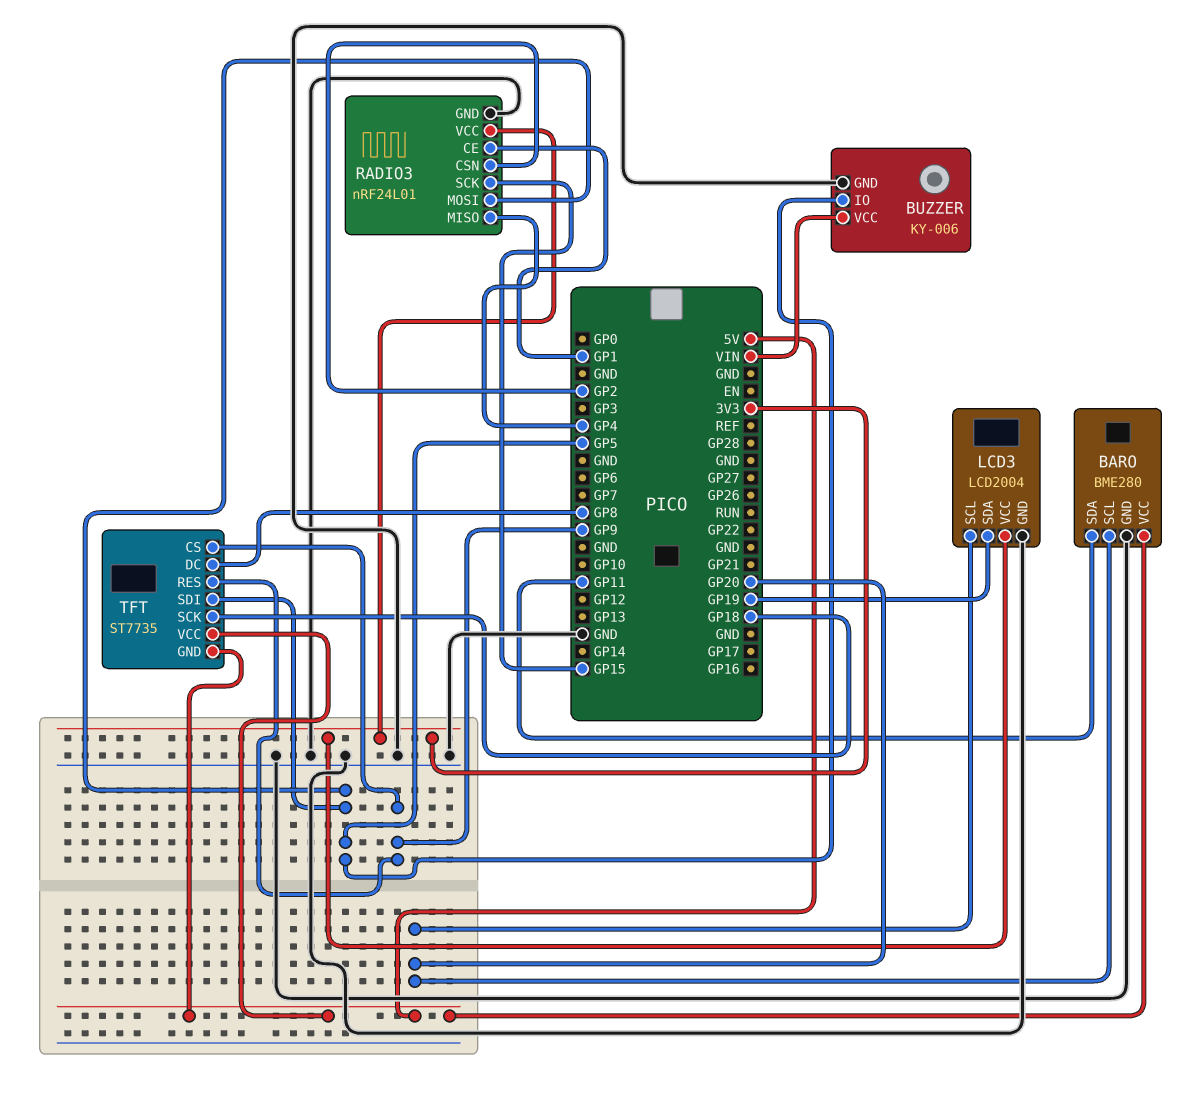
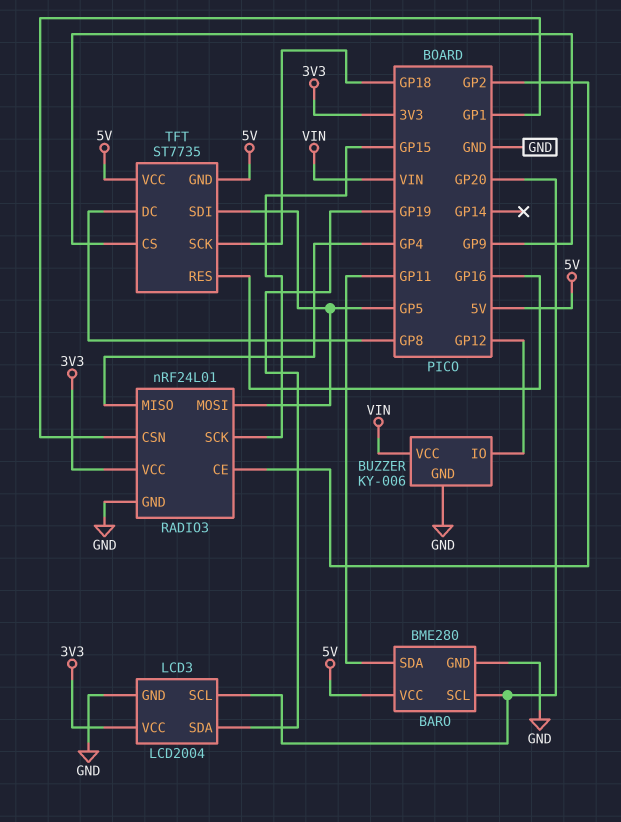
BUZZER pin IO: GP5 -> GP12
RADIO3 pin CE: GP1 -> GP2
RADIO3 pin CSN: GP2 -> GP1
TFT pin RES: GP9 -> GP16

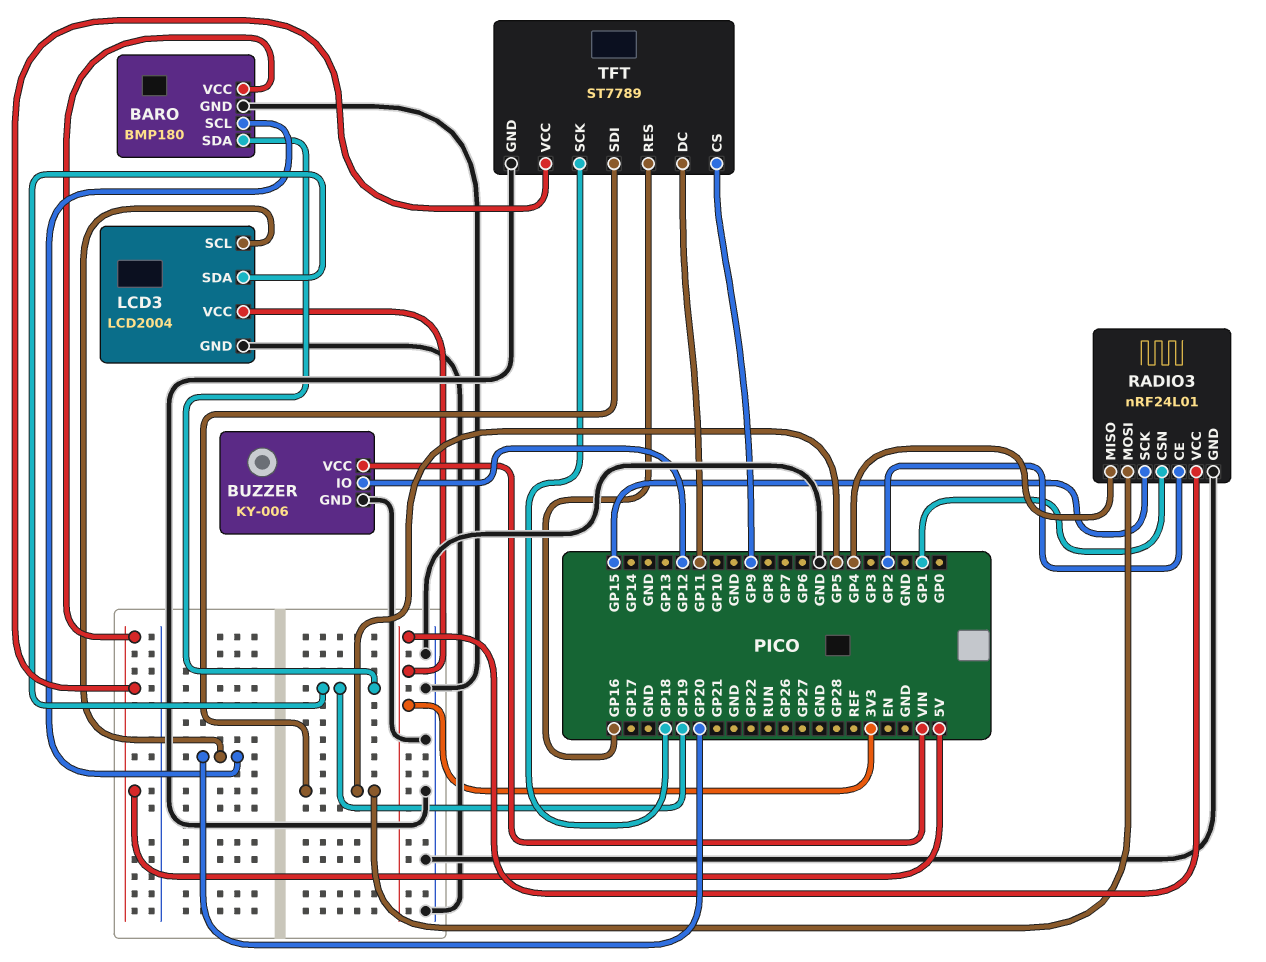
BARO: BME280 -> BMP180
BARO pin SDA: GP11 -> GP19
TFT: ST7735 -> ST7789
TFT pin DC: GP8 -> GP11
TFT pin GND: 5V -> GND

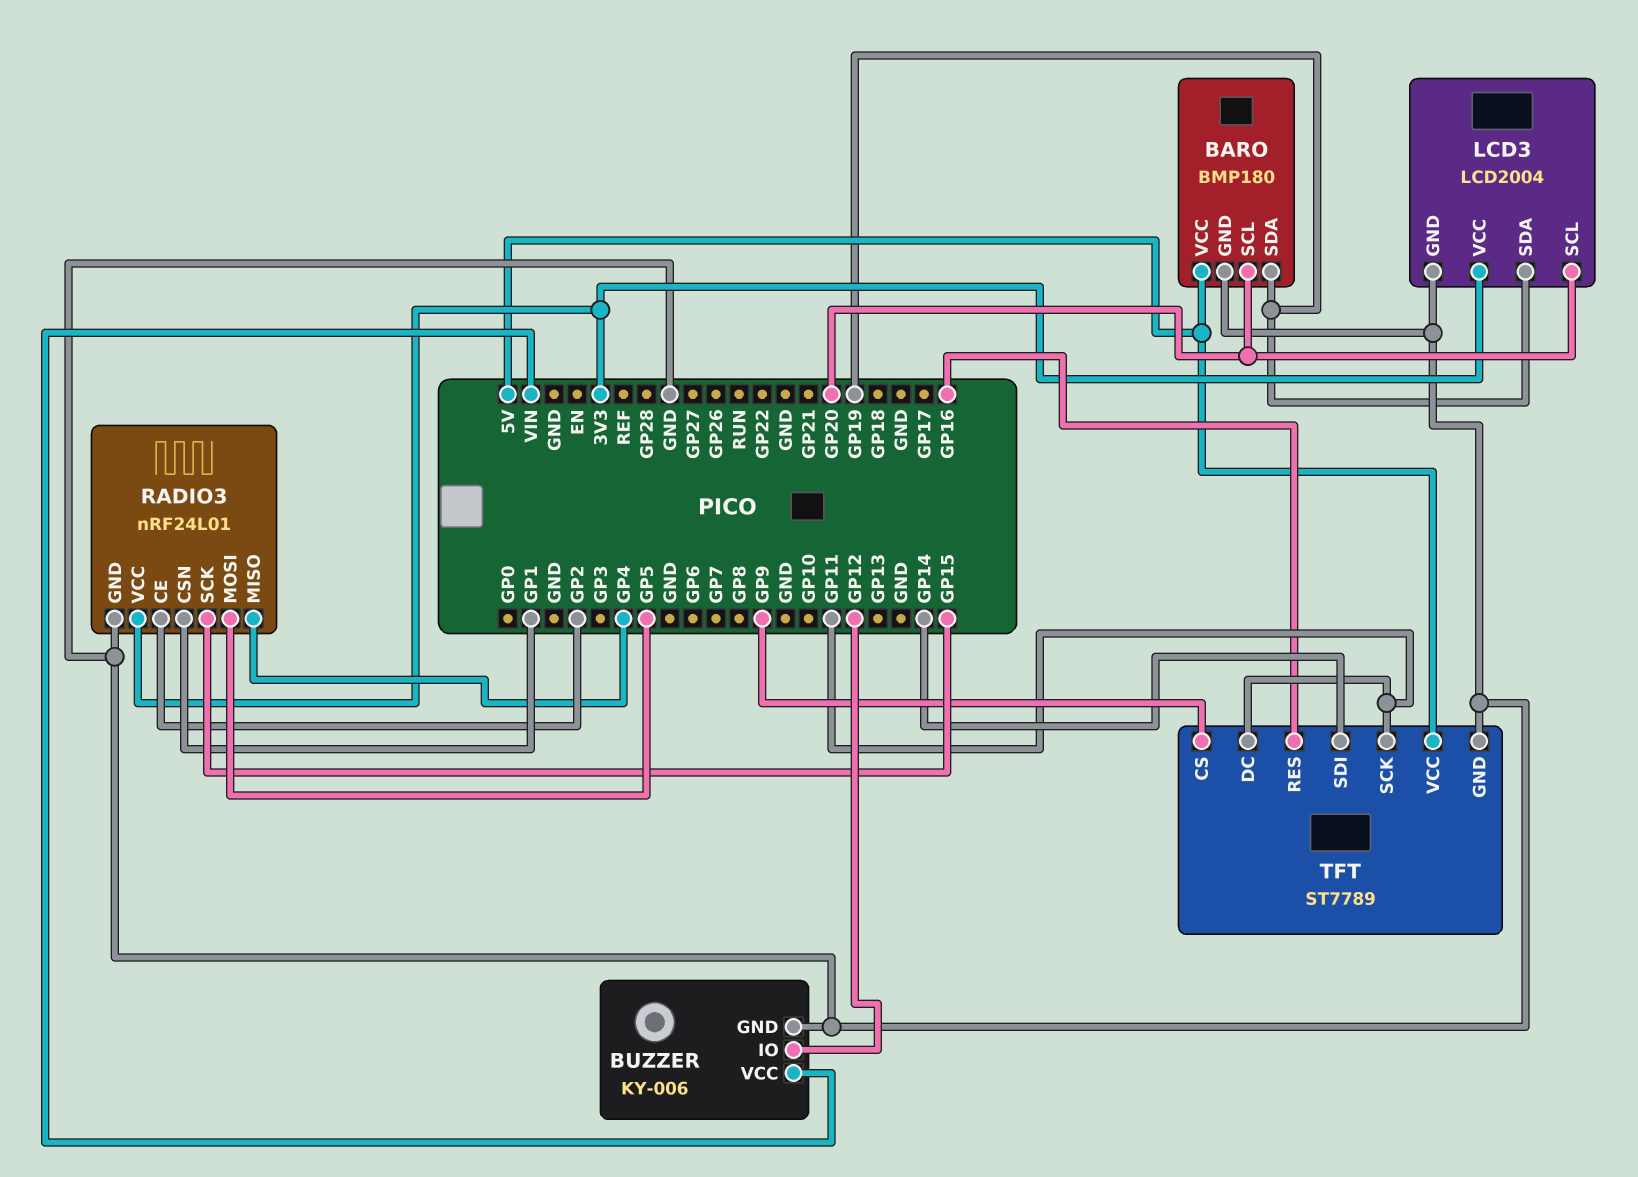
TFT pin SCK: GP18 -> GP11
TFT pin SDI: GP5 -> GP14

